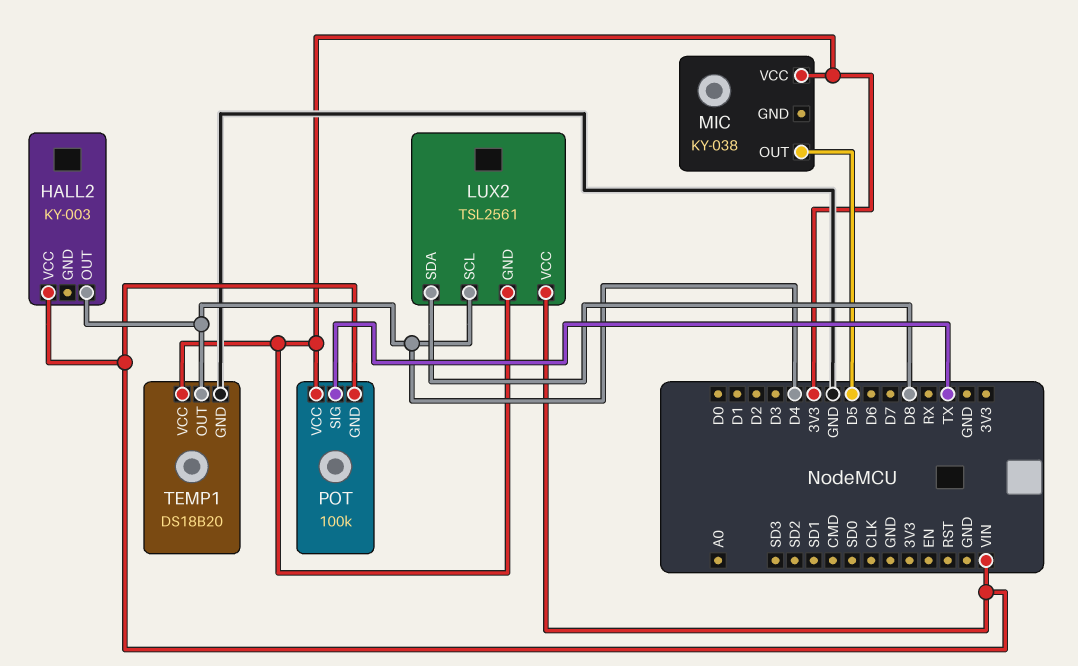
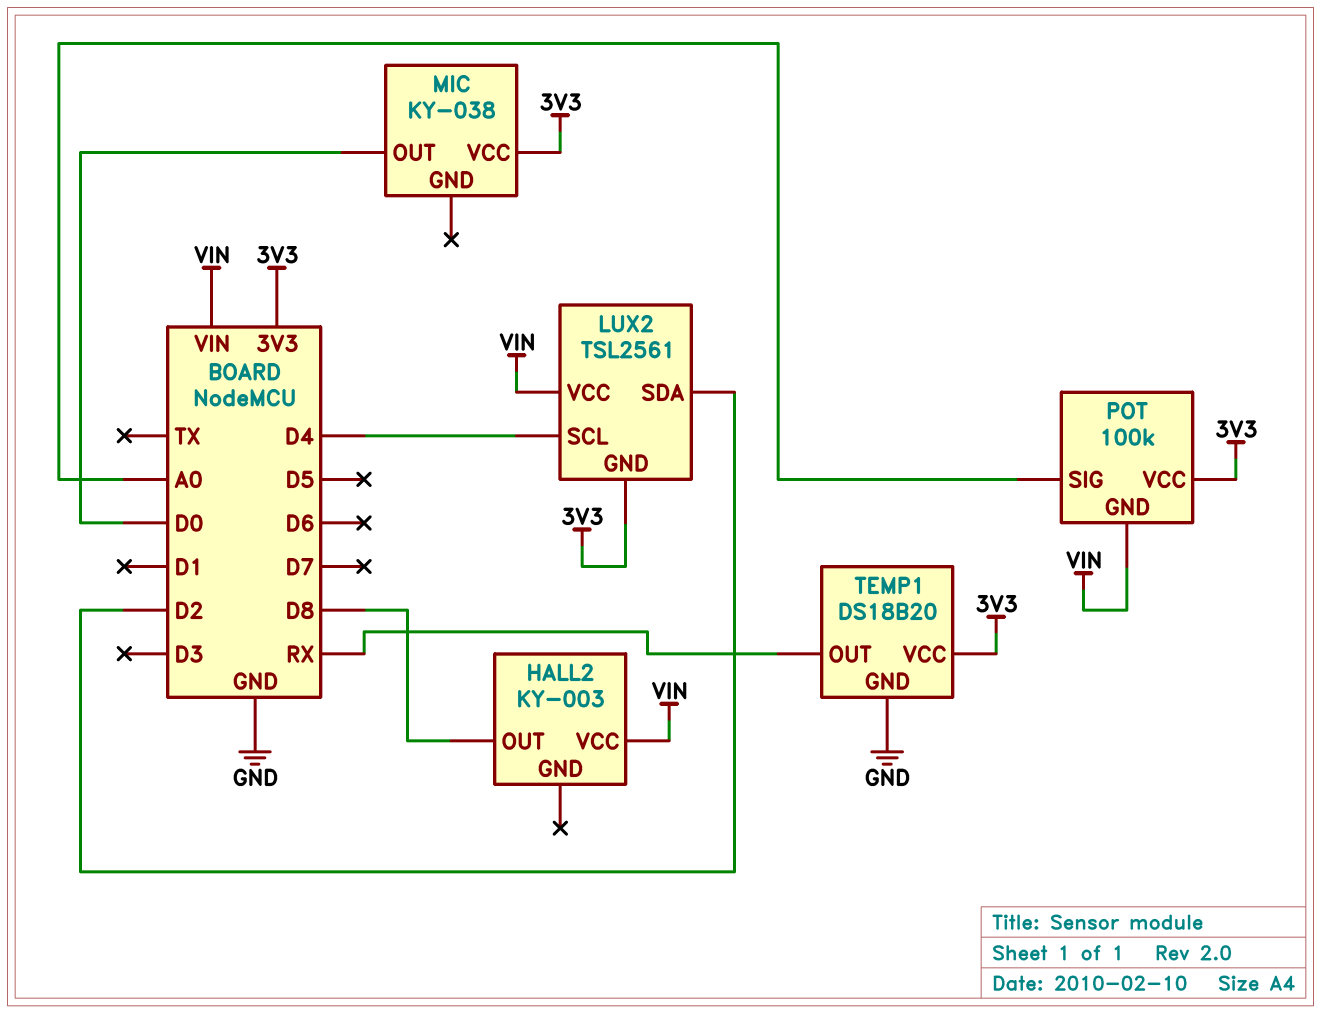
HALL2 pin OUT: D4 -> D8
LUX2 pin SDA: D8 -> D2
MIC pin OUT: D5 -> D0
POT pin SIG: TX -> A0
TEMP1 pin OUT: D4 -> RX

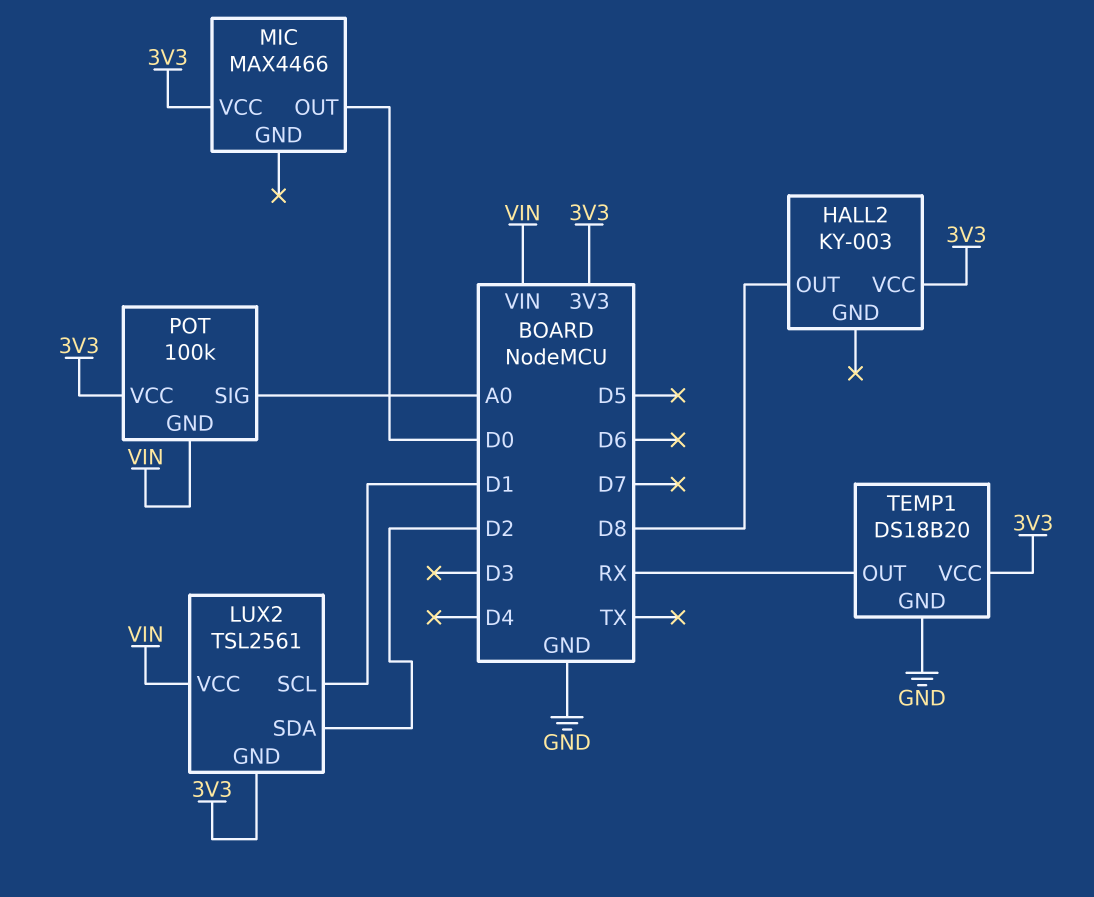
HALL2 pin VCC: VIN -> 3V3
LUX2 pin SCL: D4 -> D1
MIC: KY-038 -> MAX4466

